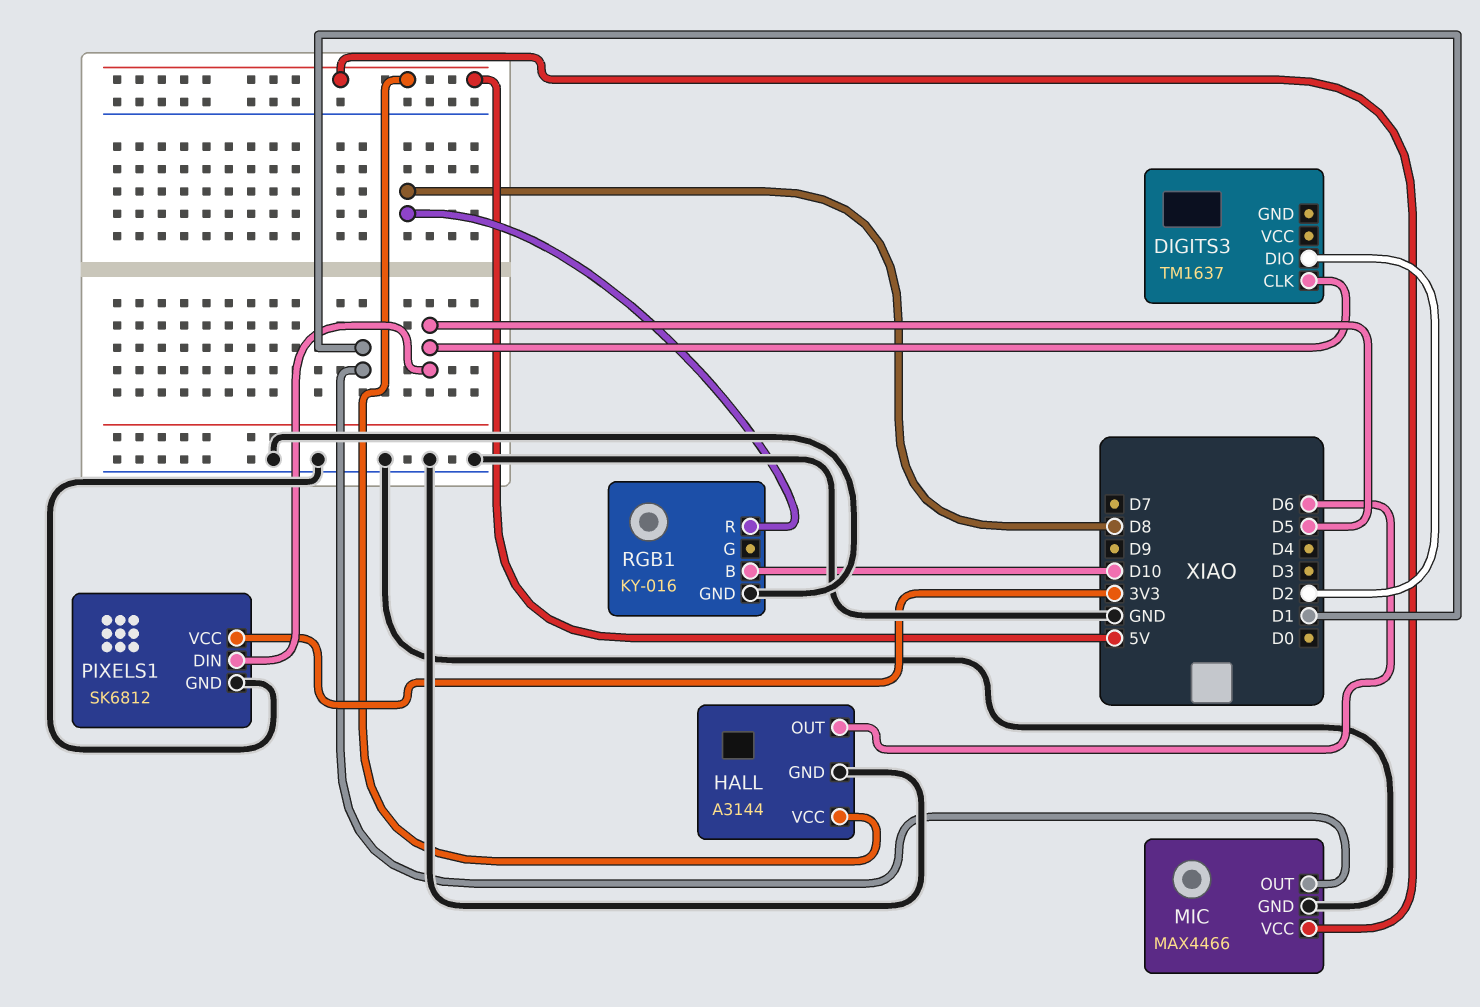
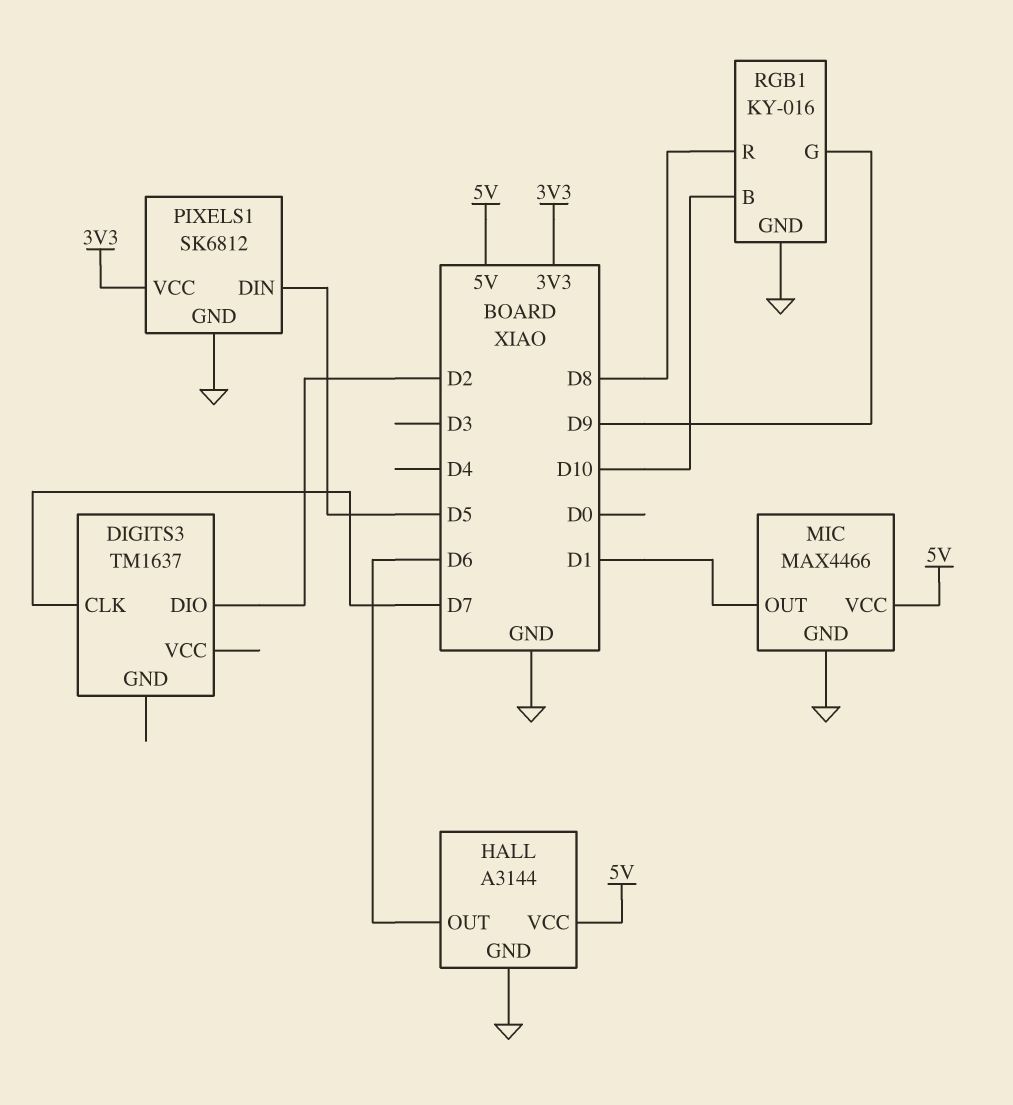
DIGITS3 pin CLK: D5 -> D7
RGB1 pin G: none -> D9

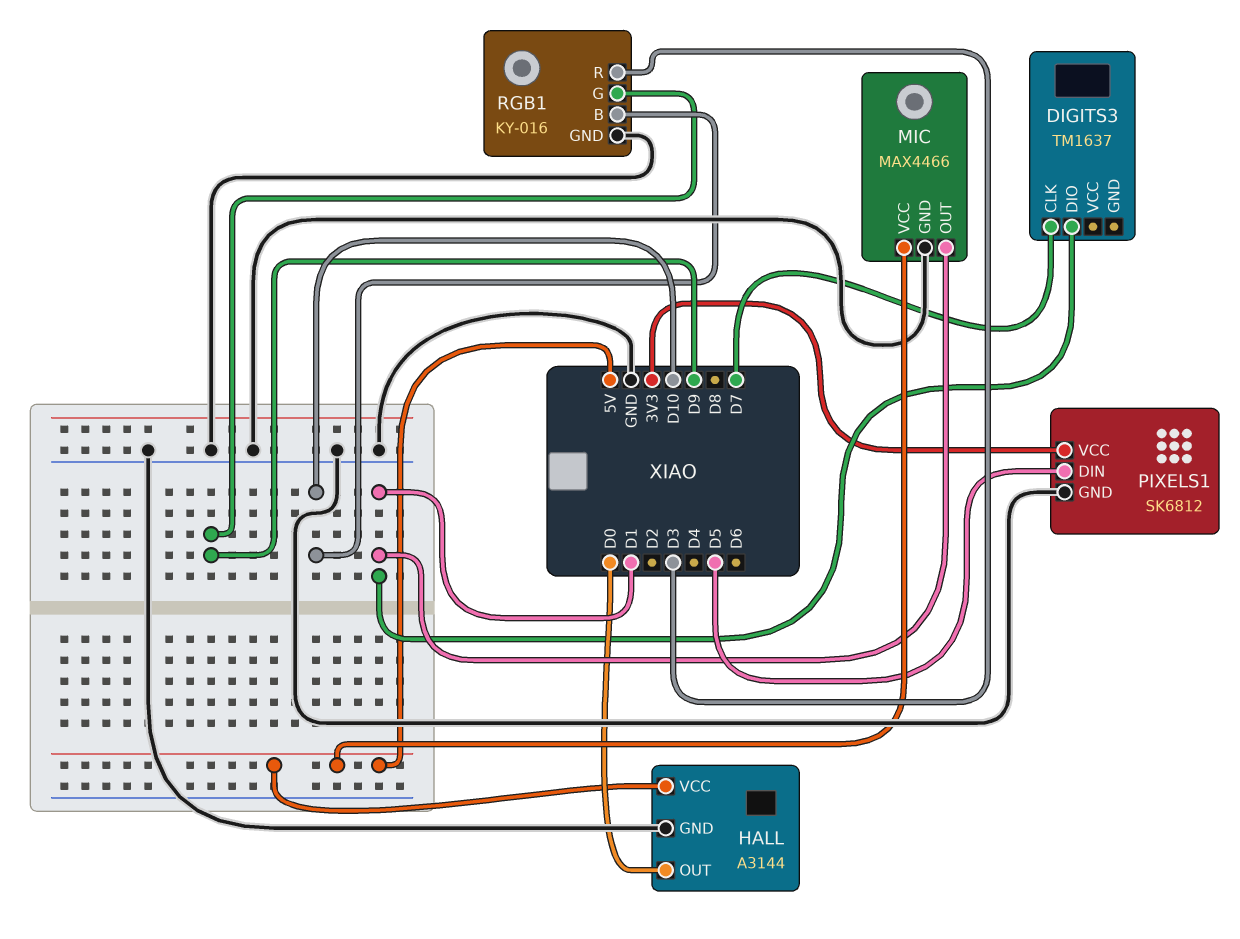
DIGITS3 pin DIO: D2 -> D1
HALL pin OUT: D6 -> D0
RGB1 pin R: D8 -> D3

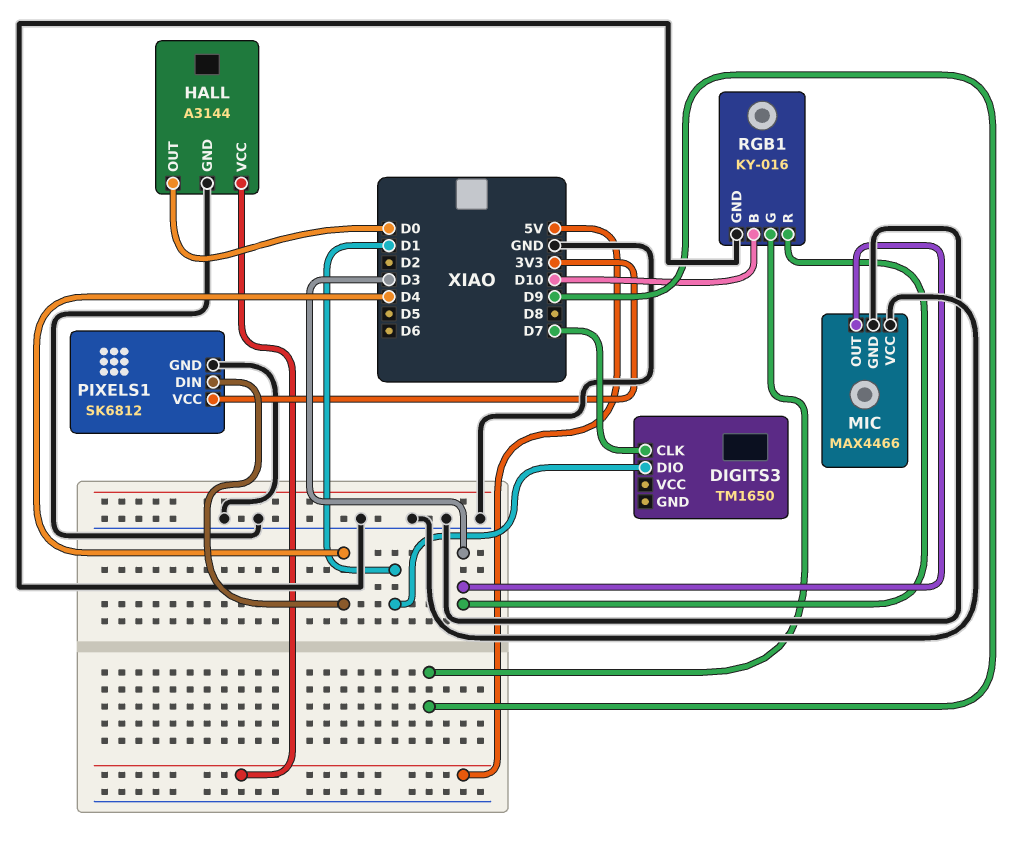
DIGITS3: TM1637 -> TM1650
MIC pin OUT: D1 -> D3
MIC pin VCC: 5V -> GND
PIXELS1 pin DIN: D5 -> D4

